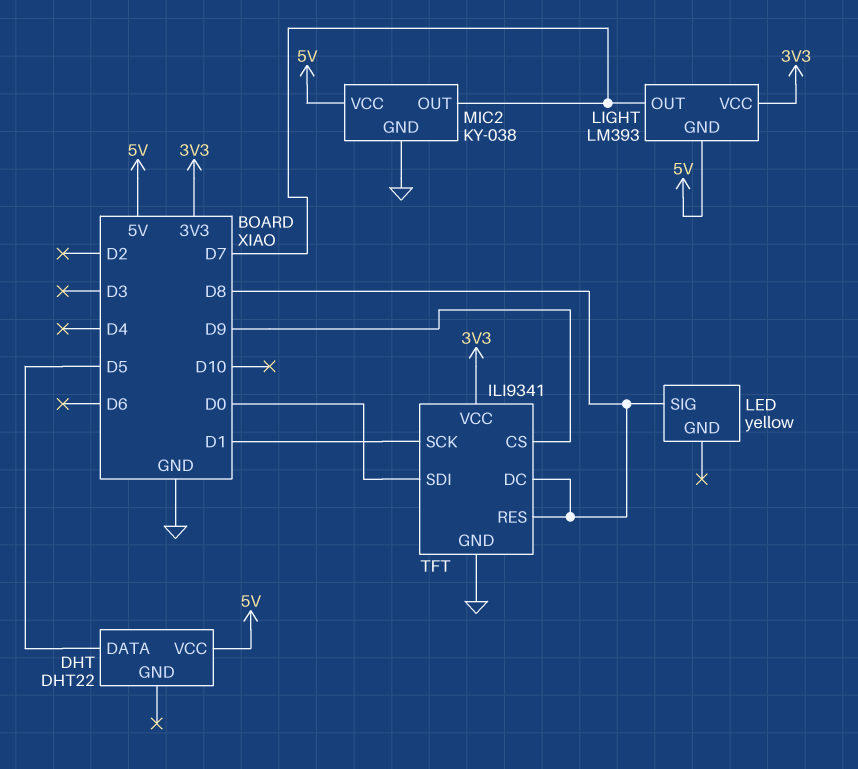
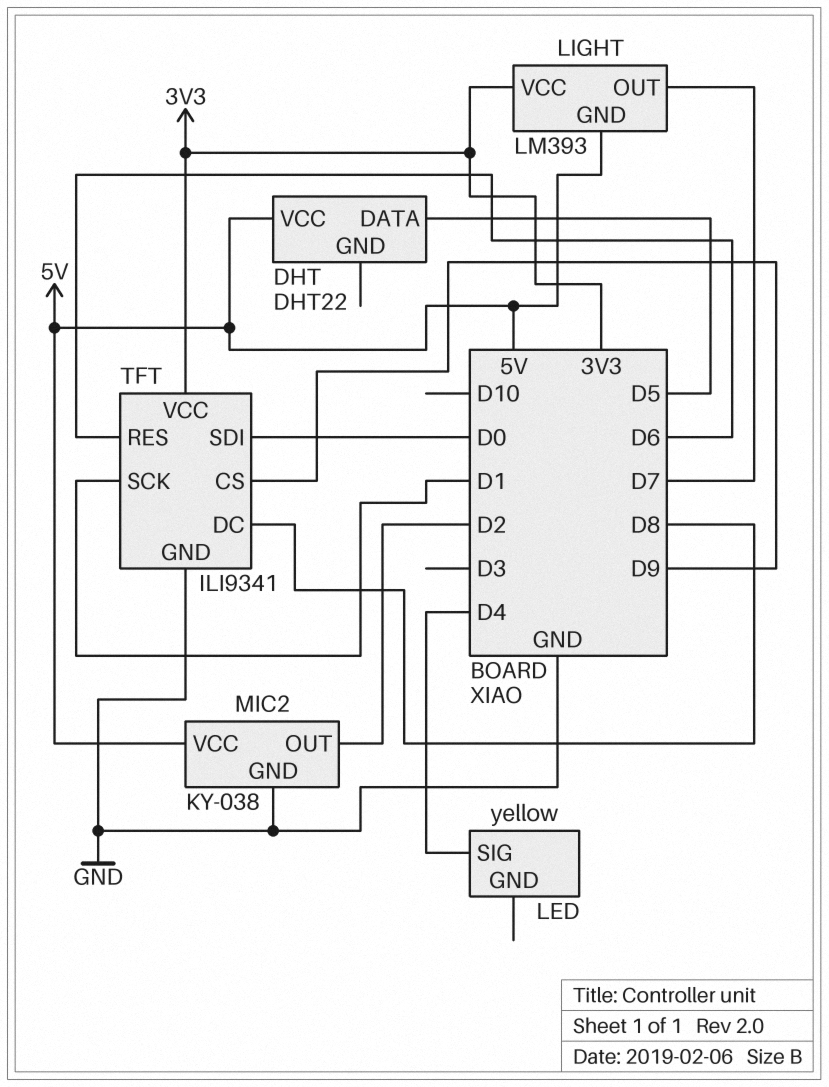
LED pin SIG: D8 -> D4
MIC2 pin OUT: D7 -> D2
TFT pin RES: D8 -> D6

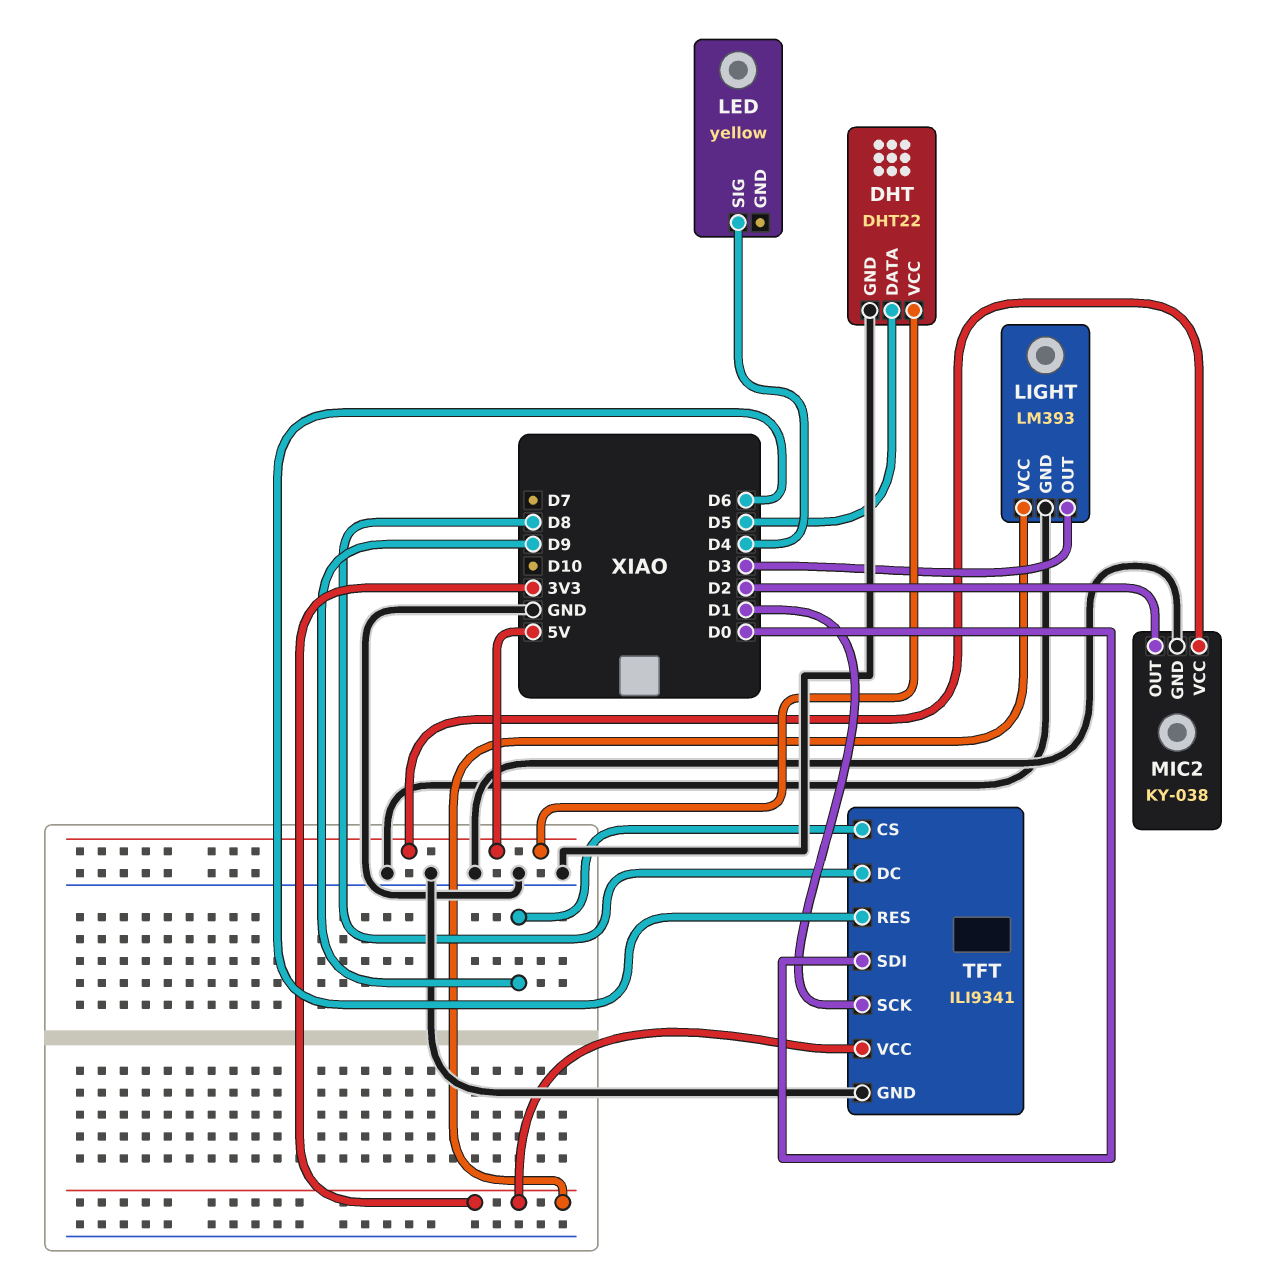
DHT pin GND: none -> GND
LIGHT pin GND: 5V -> GND
LIGHT pin OUT: D7 -> D3

